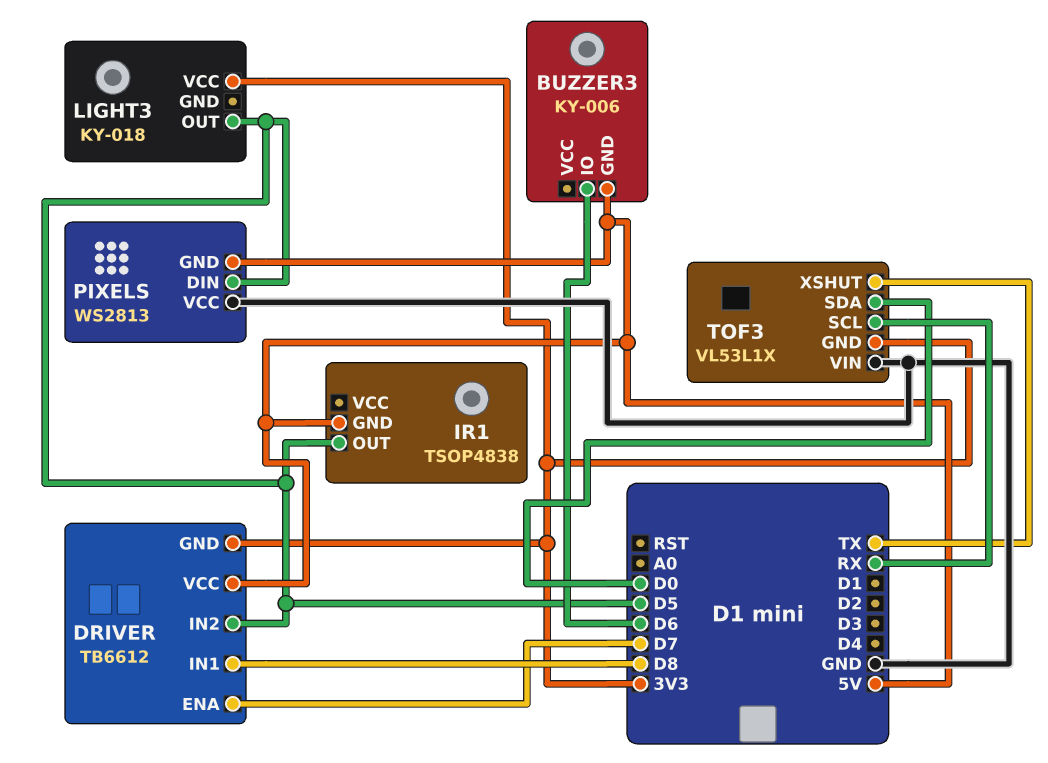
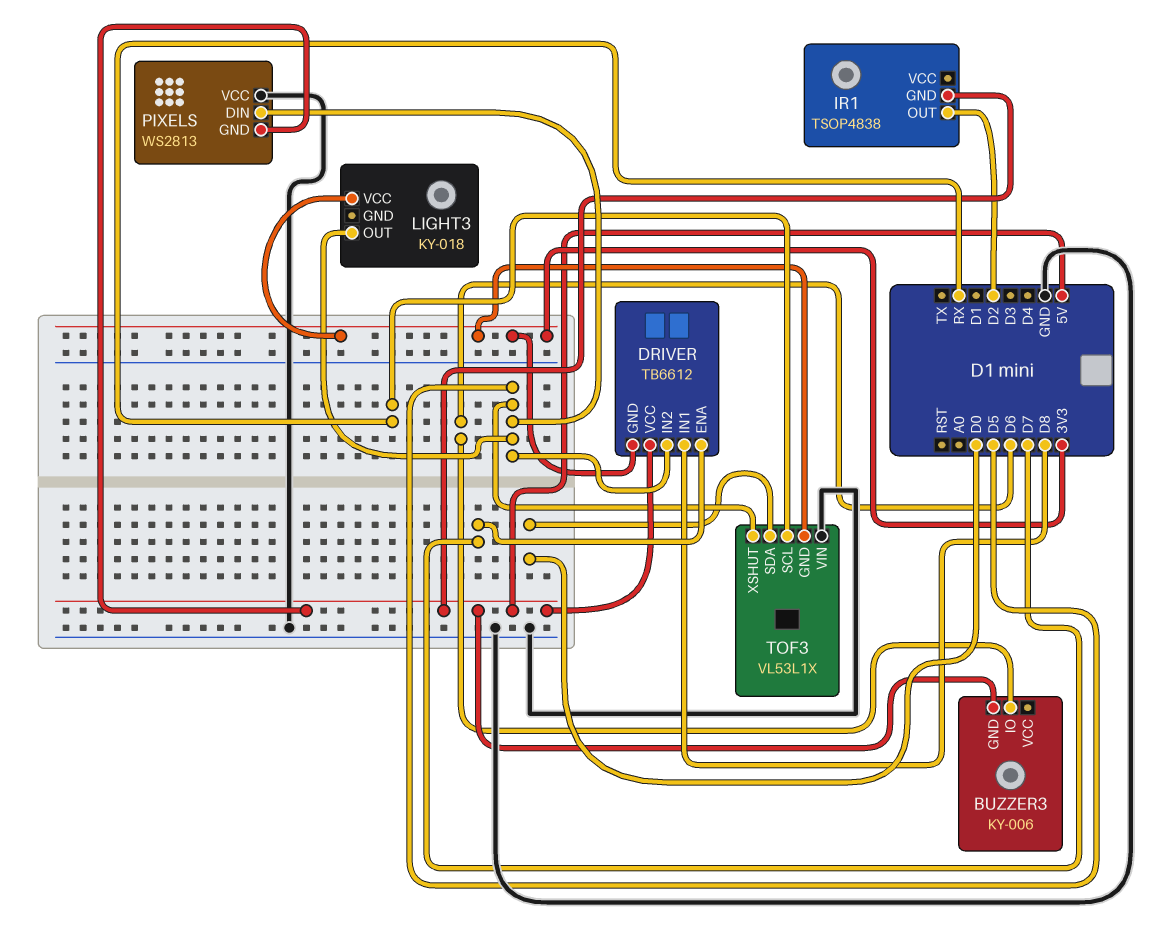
IR1 pin OUT: D5 -> D2
TOF3 pin XSHUT: TX -> D5

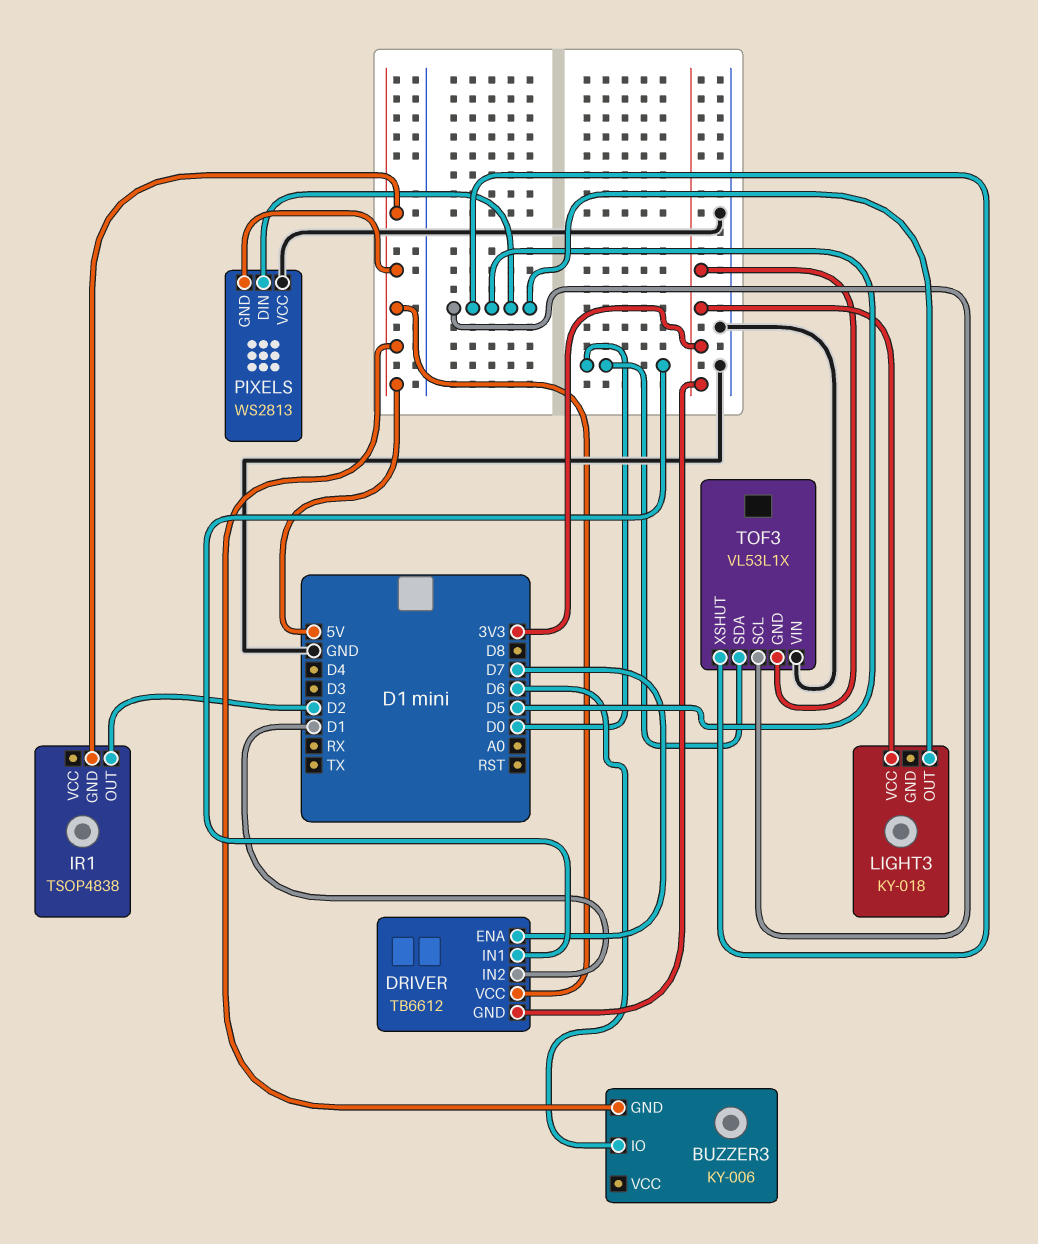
DRIVER pin IN1: D8 -> D0
DRIVER pin IN2: D5 -> D1
TOF3 pin SCL: RX -> D5

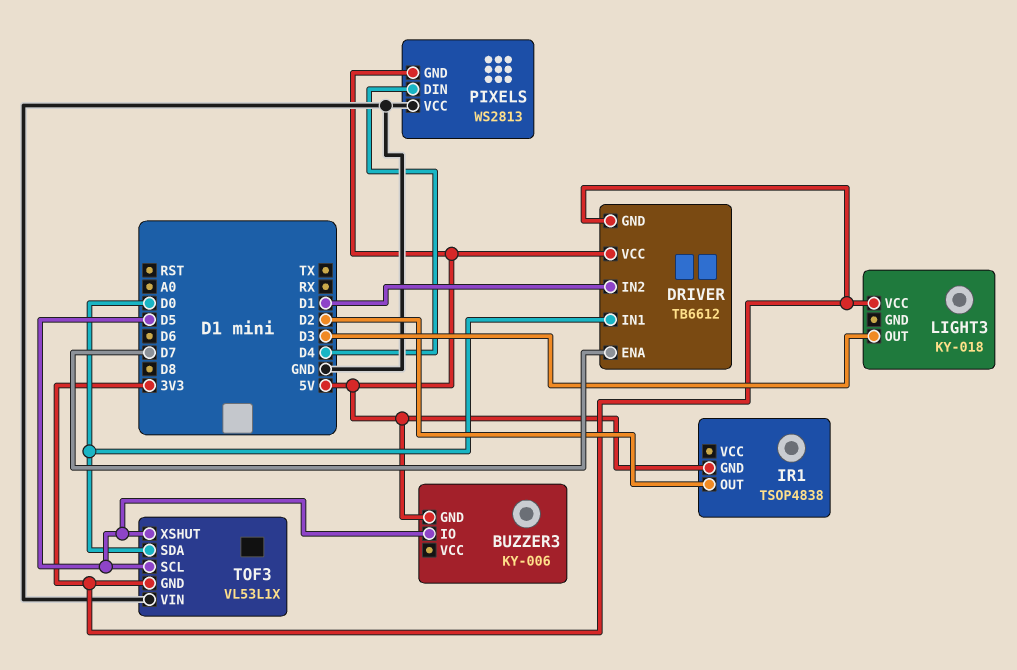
BUZZER3 pin IO: D6 -> D5
LIGHT3 pin OUT: D5 -> D3
PIXELS pin DIN: D5 -> D4

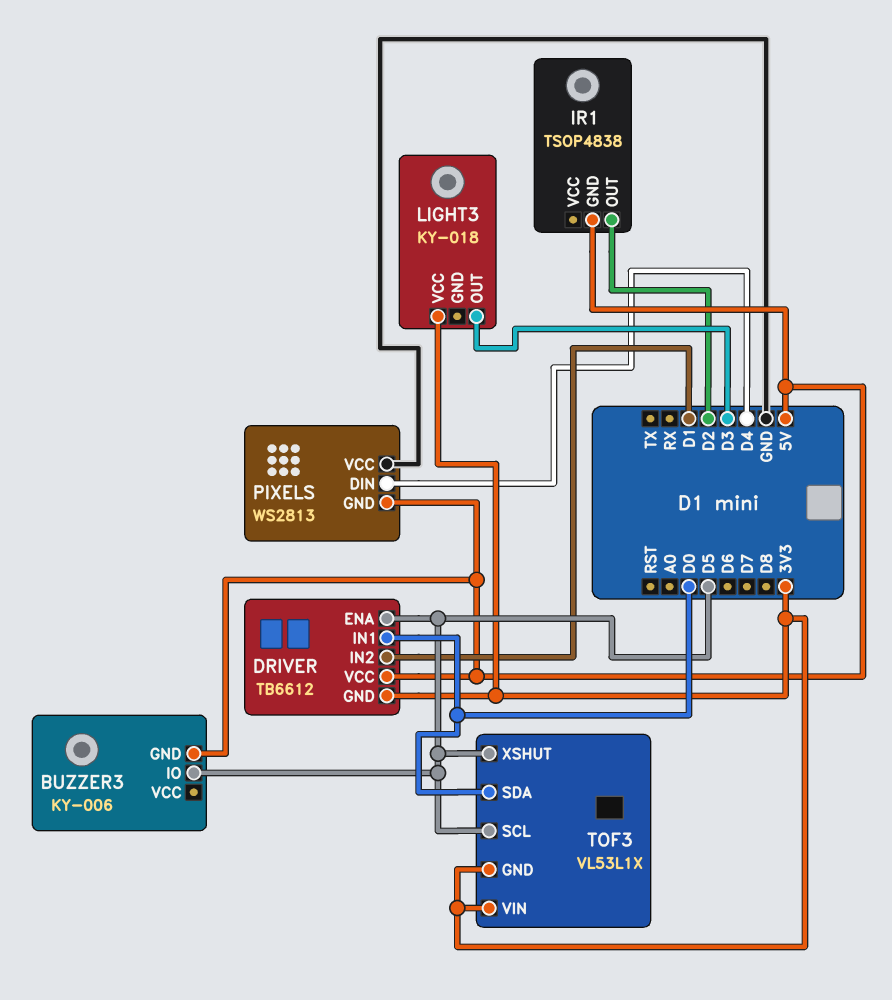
DRIVER pin ENA: D7 -> D5
TOF3 pin VIN: GND -> 3V3

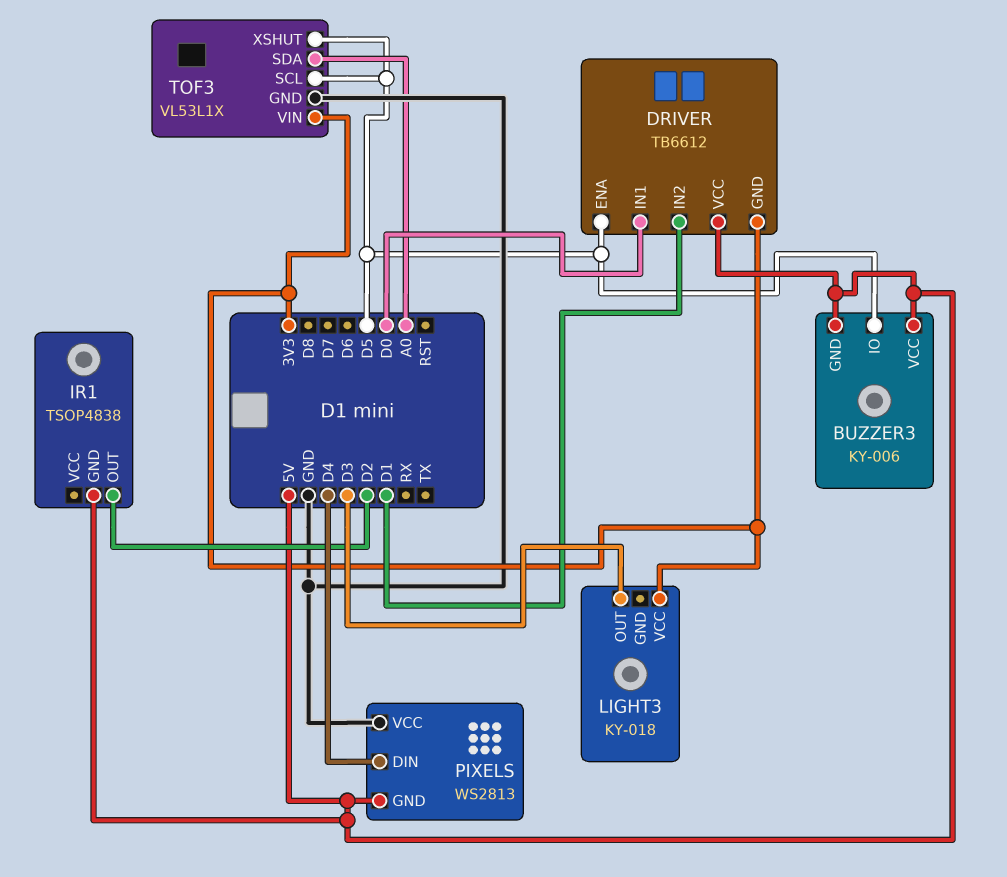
BUZZER3 pin VCC: none -> 5V
TOF3 pin GND: 3V3 -> GND
TOF3 pin SDA: D0 -> A0

